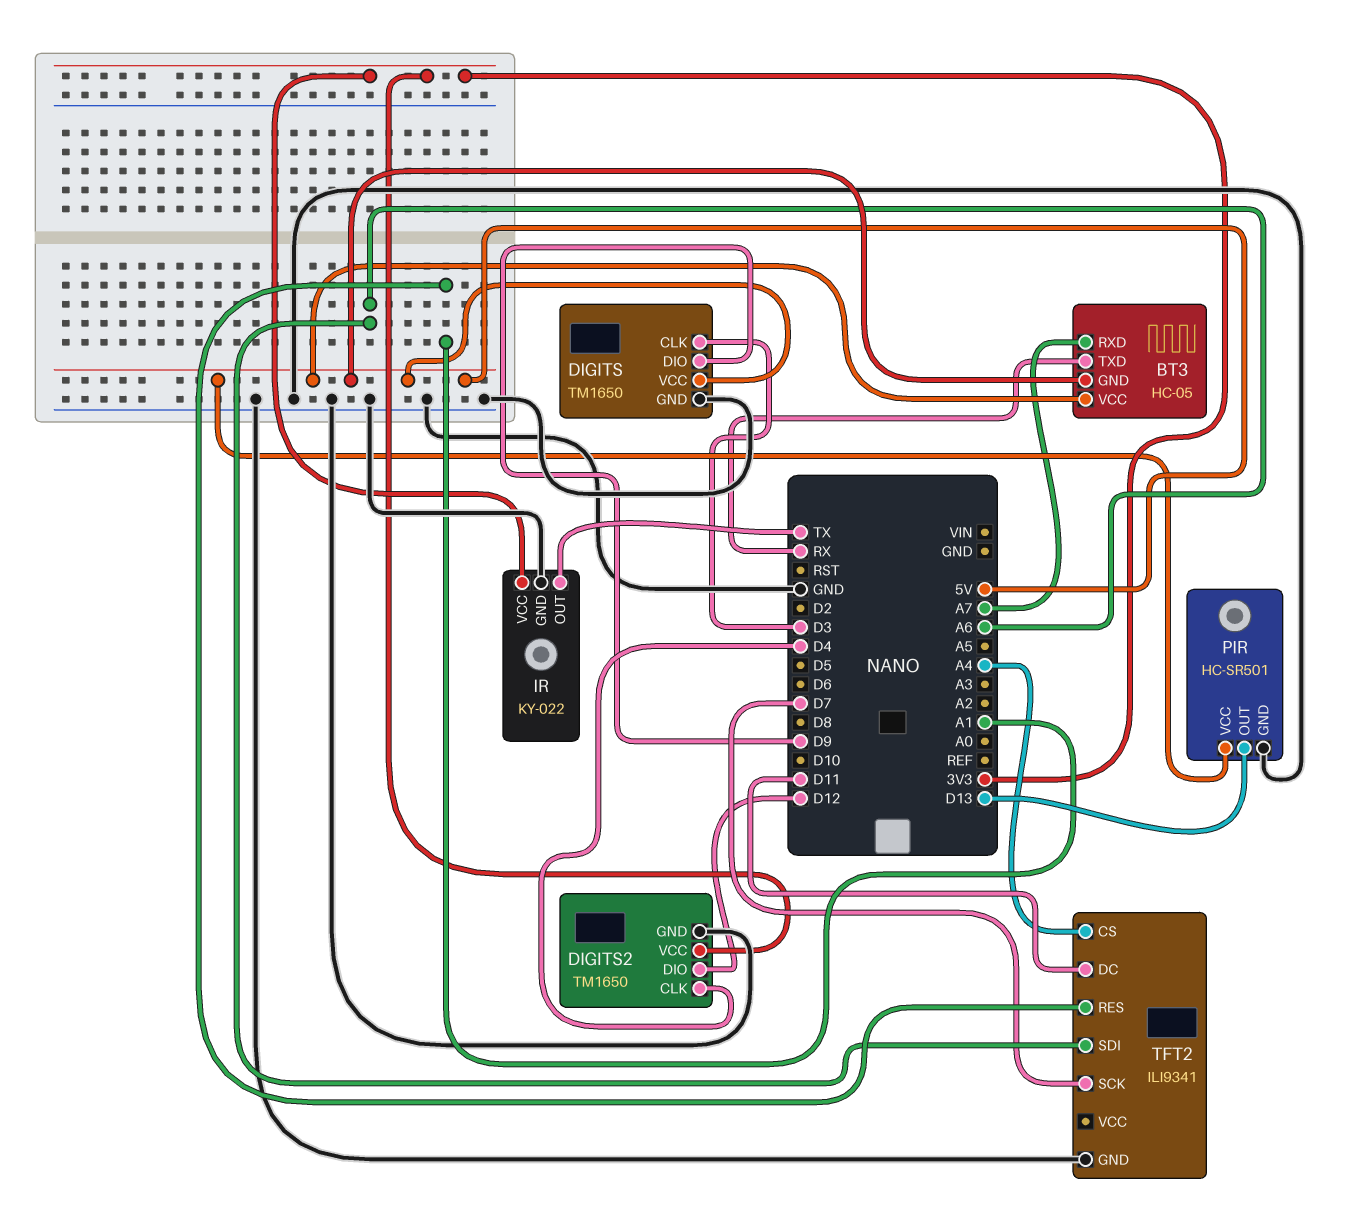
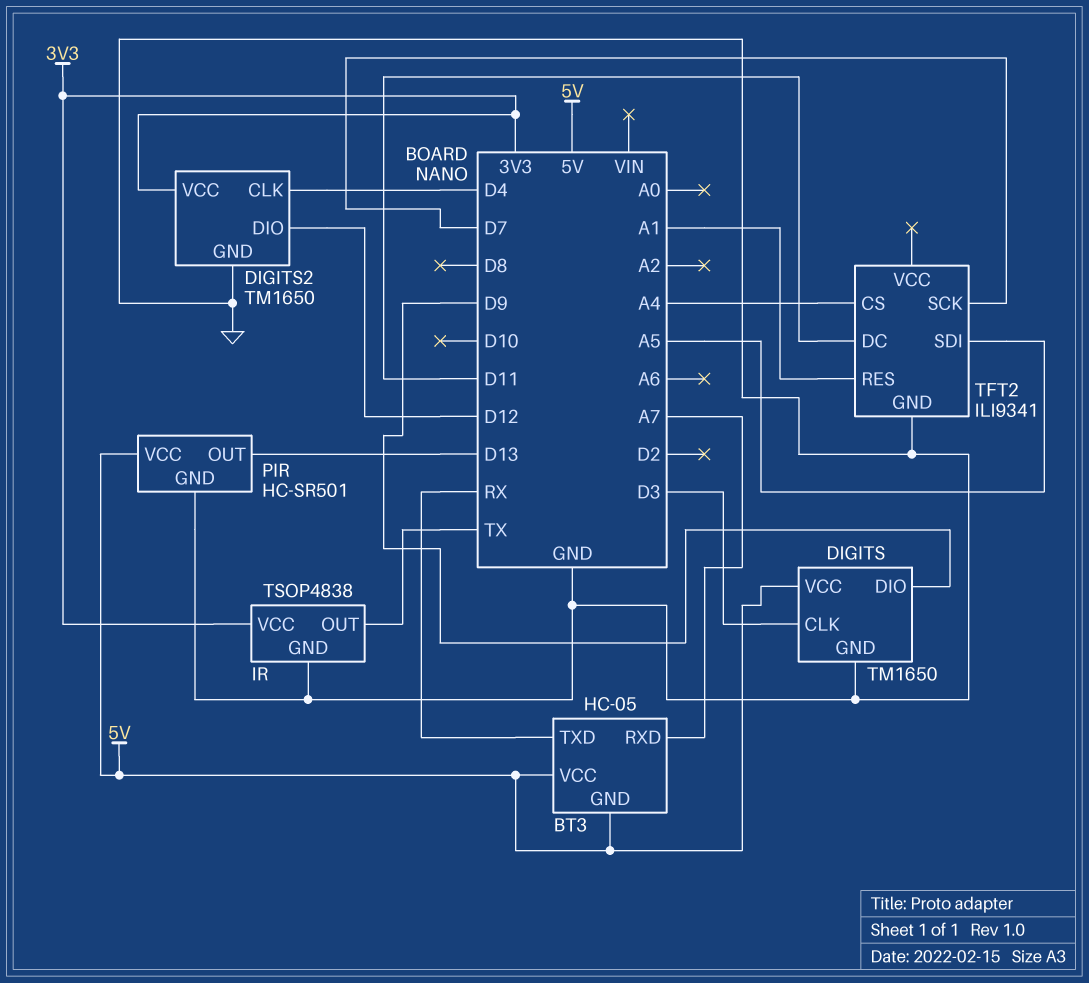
IR: KY-022 -> TSOP4838
TFT2 pin SDI: A6 -> A5

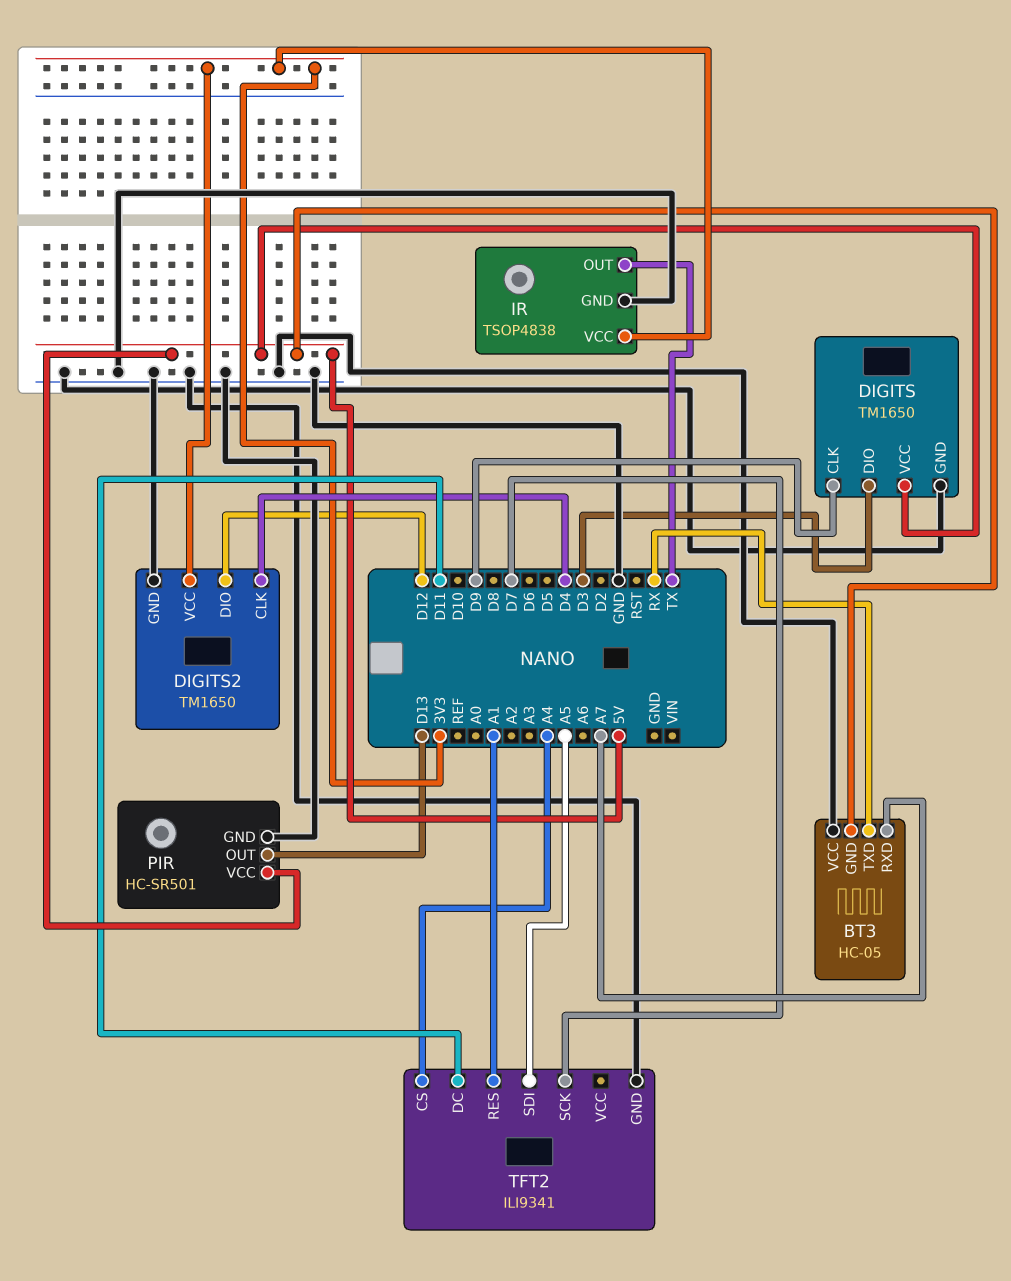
BT3 pin VCC: 5V -> GND
DIGITS pin CLK: D3 -> D9
DIGITS pin DIO: D9 -> D3

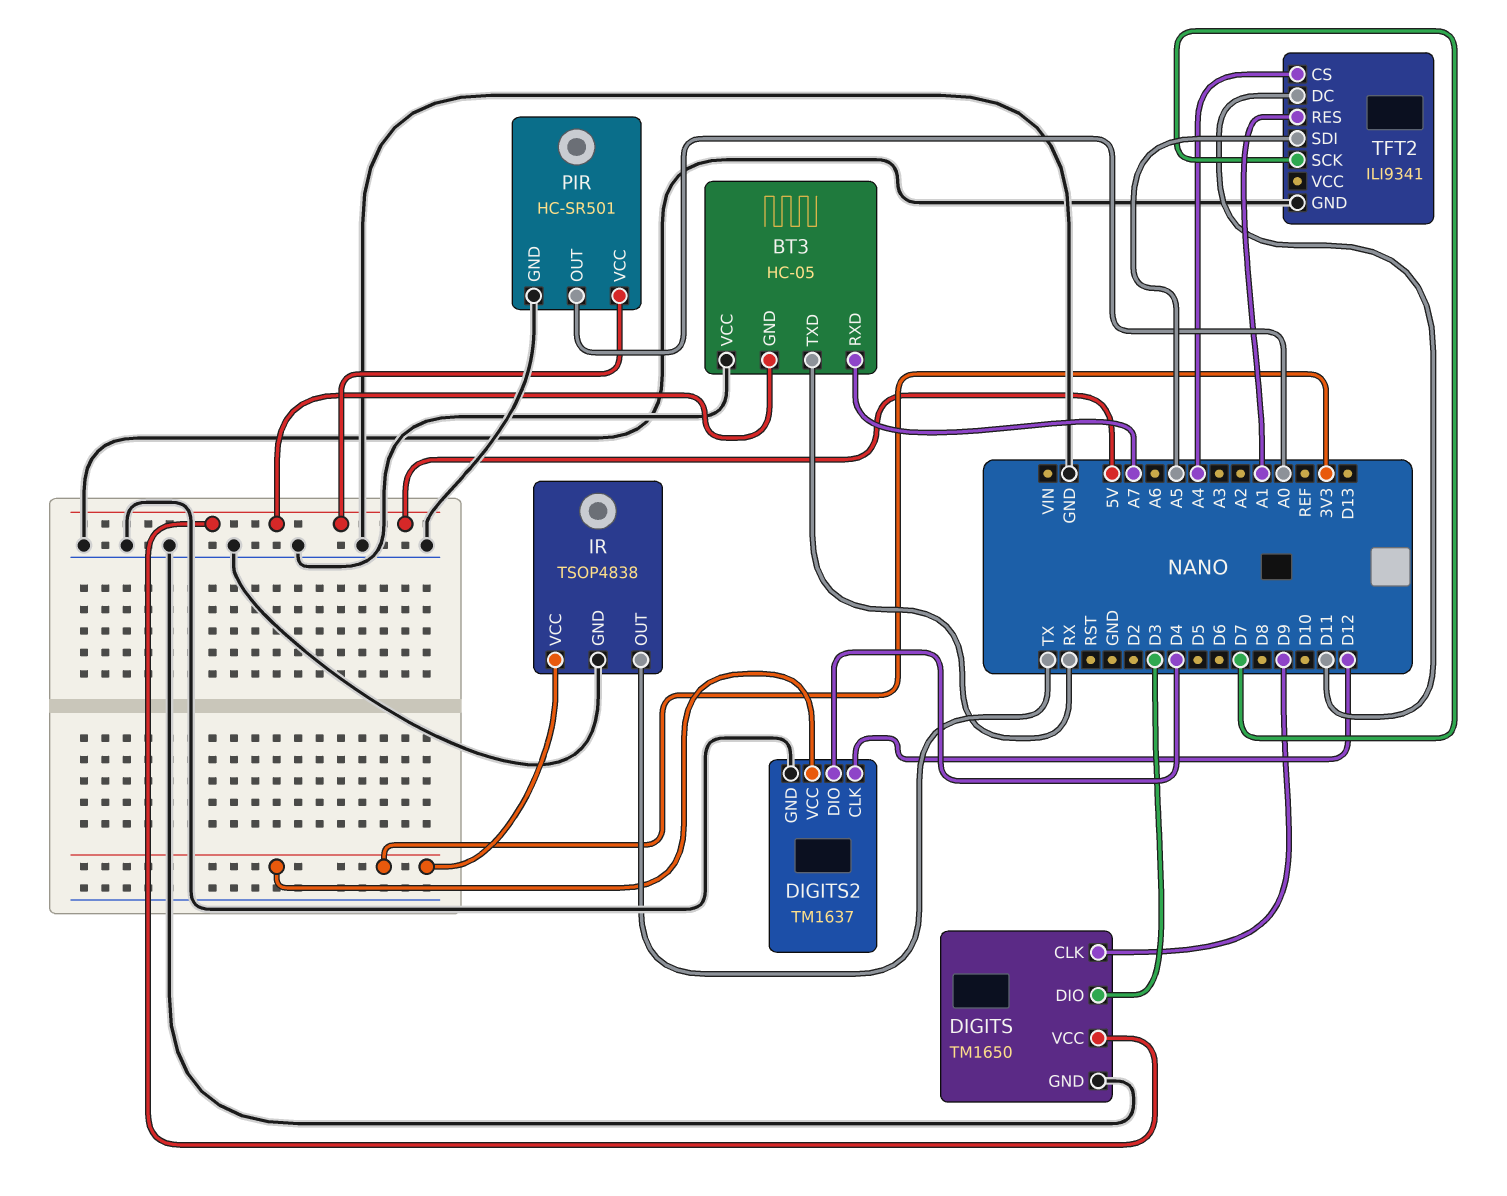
DIGITS2: TM1650 -> TM1637
DIGITS2 pin CLK: D4 -> D12
DIGITS2 pin DIO: D12 -> D4
PIR pin OUT: D13 -> A0

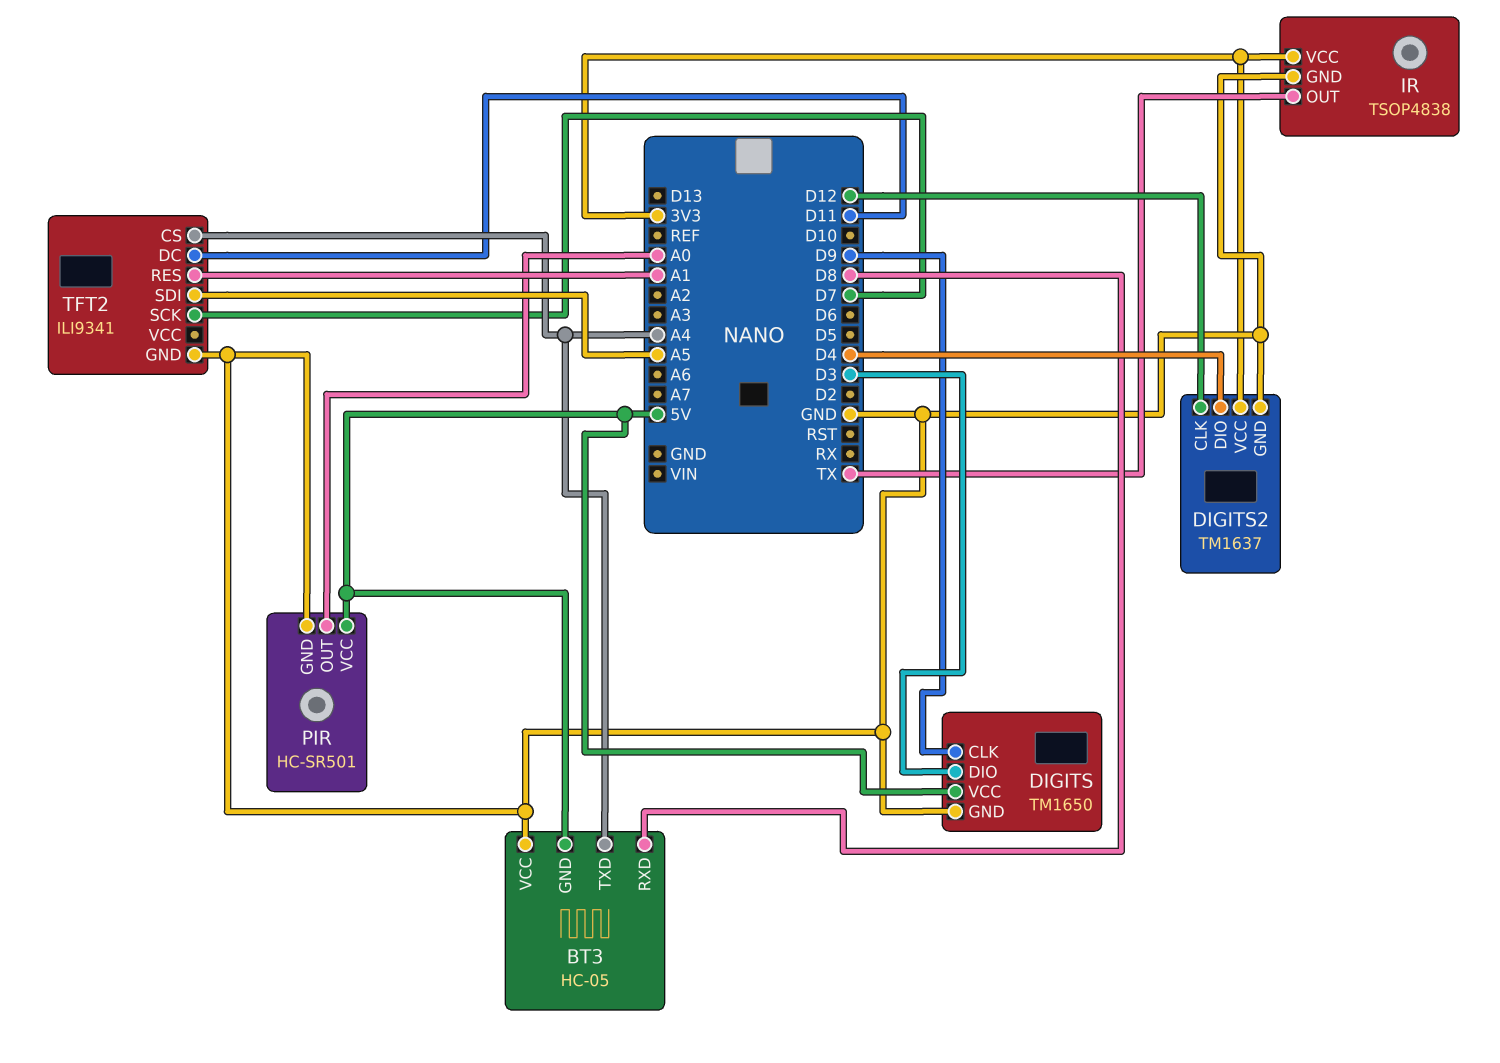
BT3 pin RXD: A7 -> D8
BT3 pin TXD: RX -> A4

